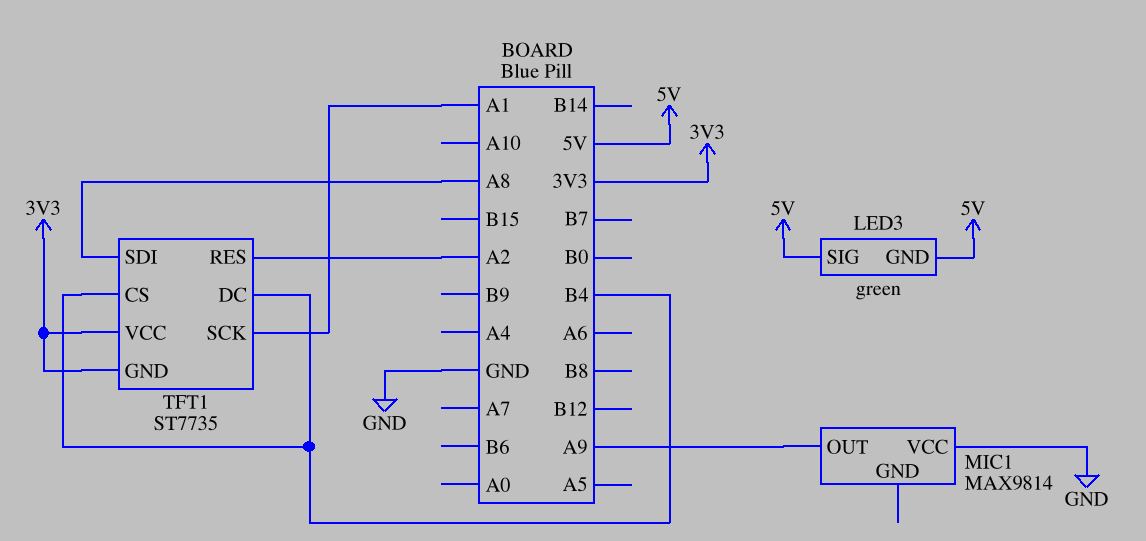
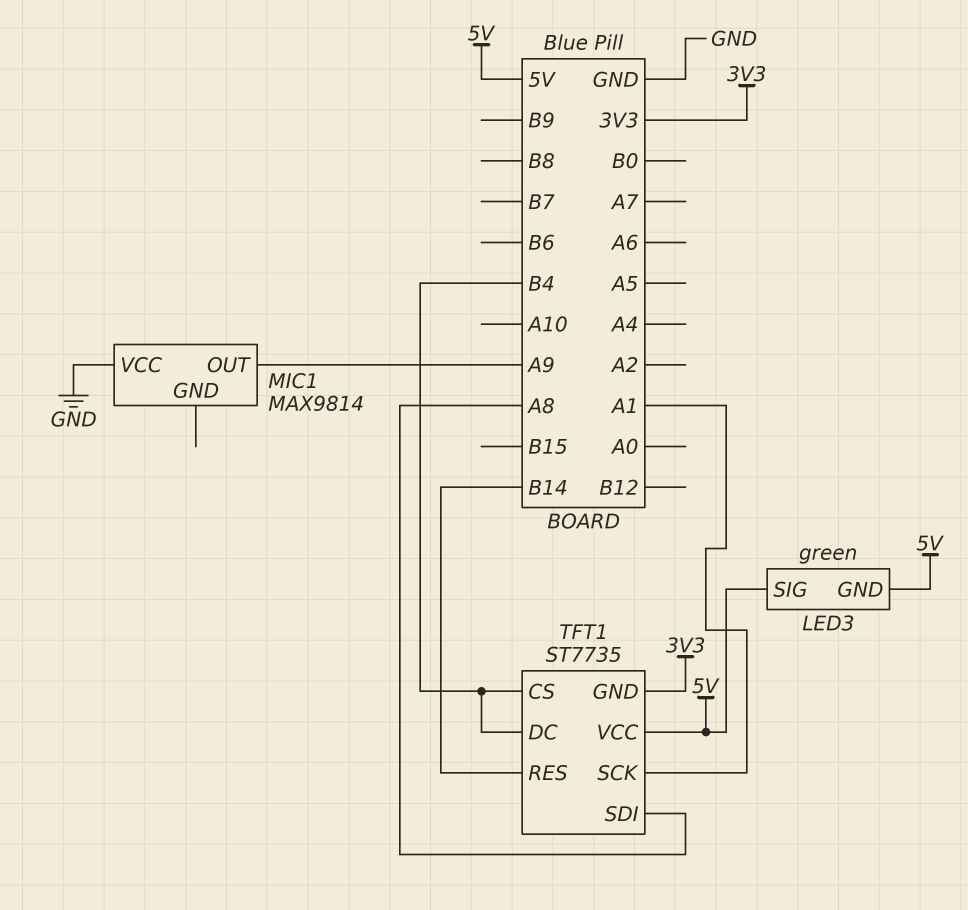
TFT1 pin RES: A2 -> B14
TFT1 pin VCC: 3V3 -> 5V

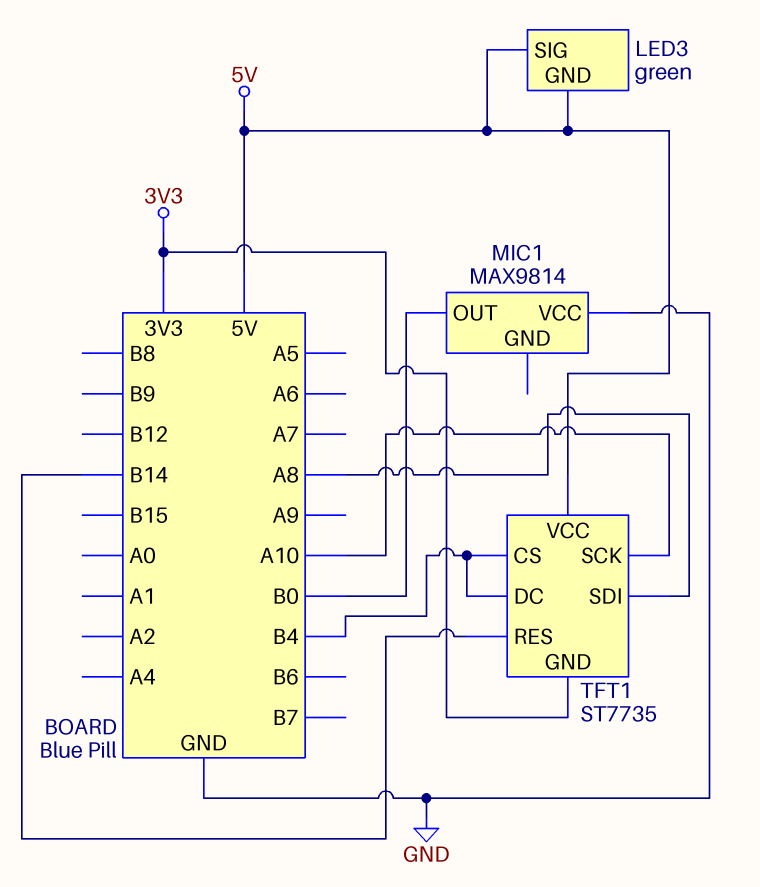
MIC1 pin OUT: A9 -> B0
TFT1 pin SCK: A1 -> A10

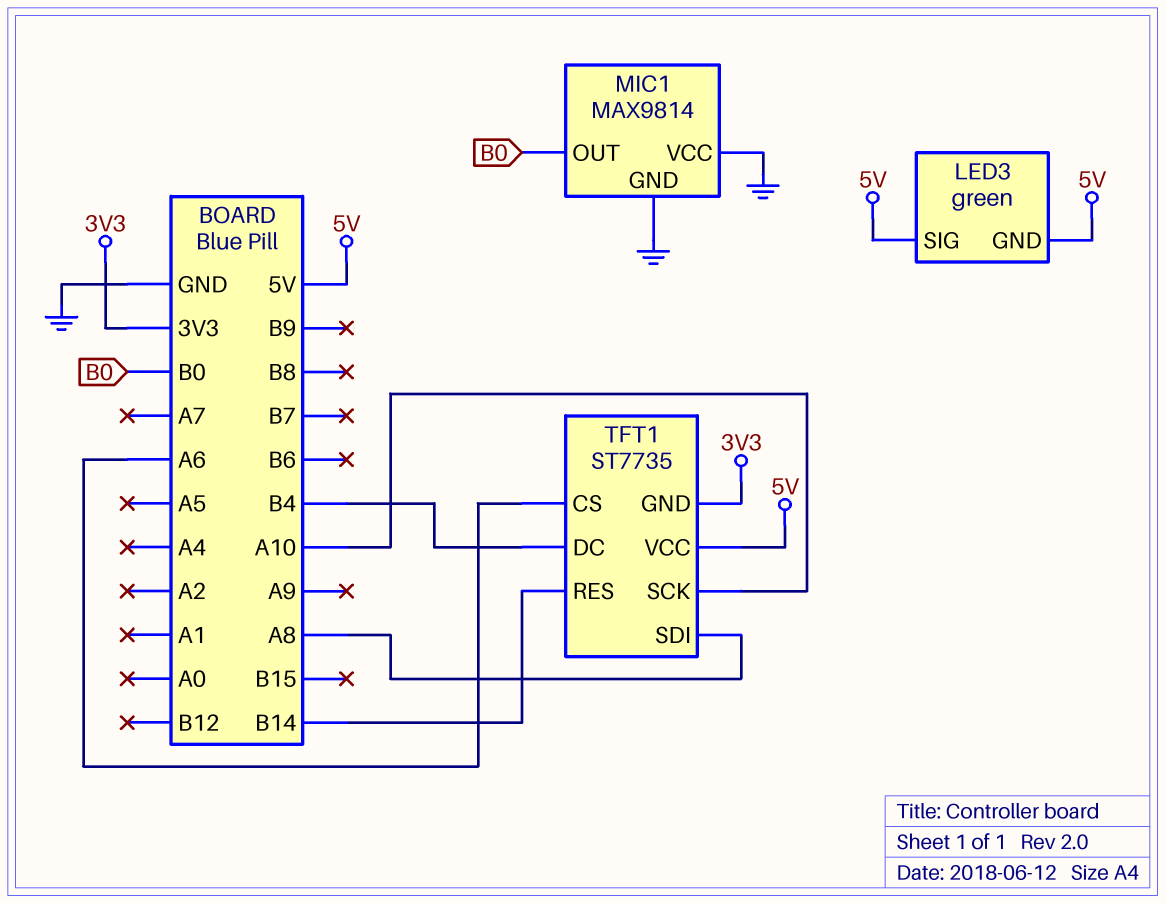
MIC1 pin GND: none -> GND
TFT1 pin CS: B4 -> A6

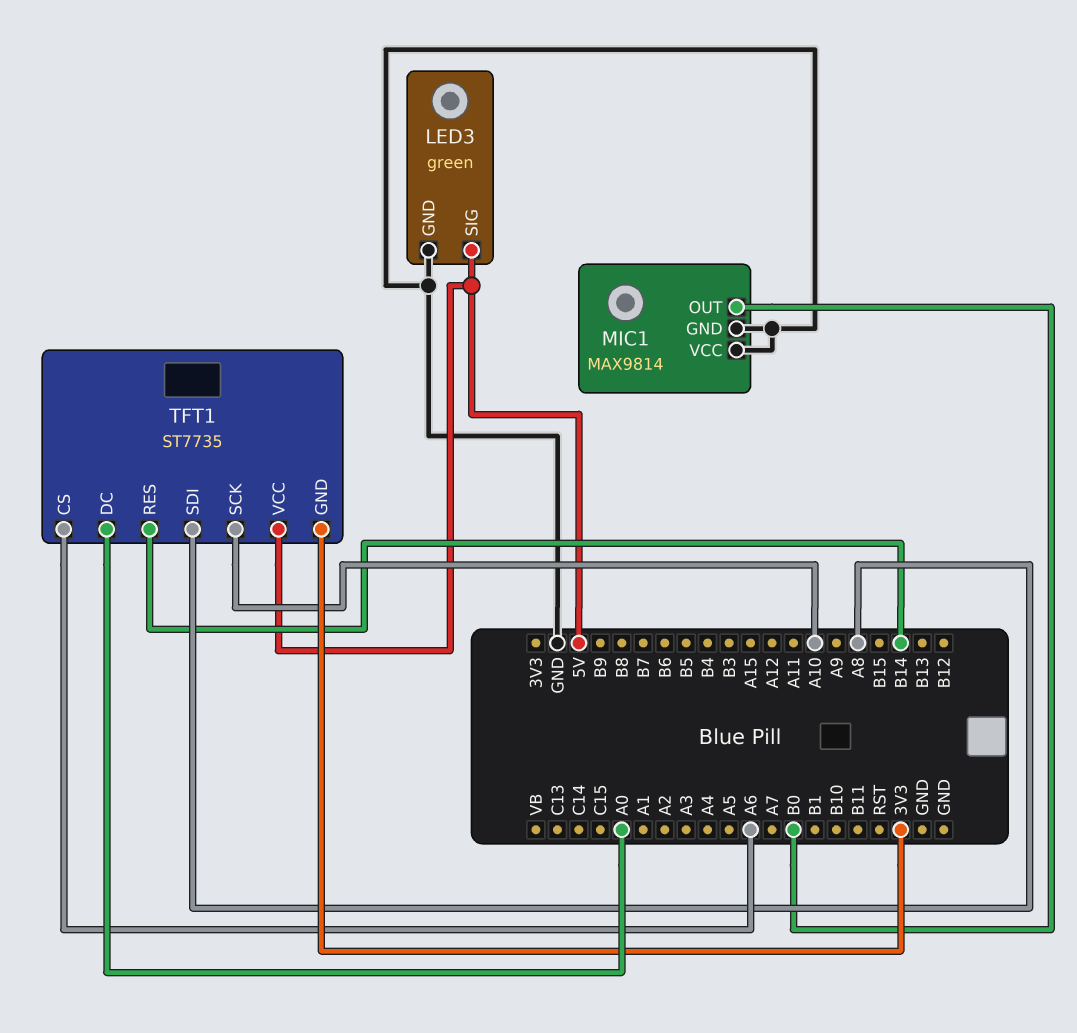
LED3 pin GND: 5V -> GND
TFT1 pin DC: B4 -> A0

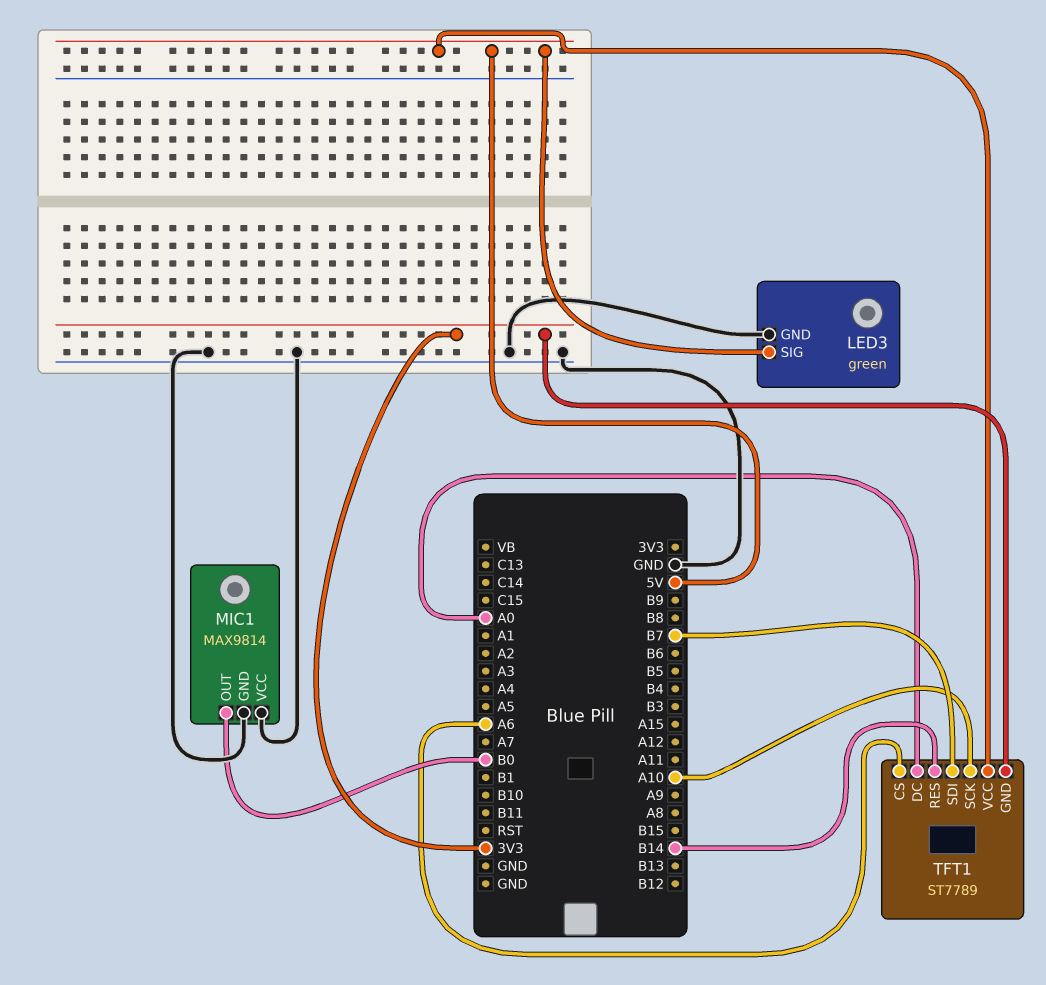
TFT1: ST7735 -> ST7789
TFT1 pin SDI: A8 -> B7

